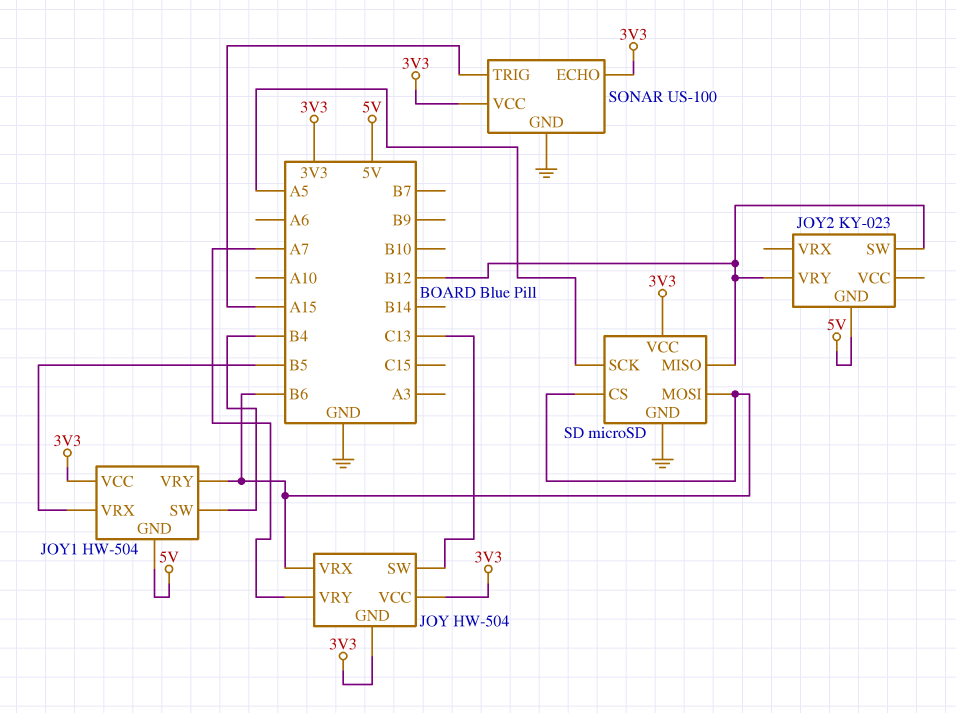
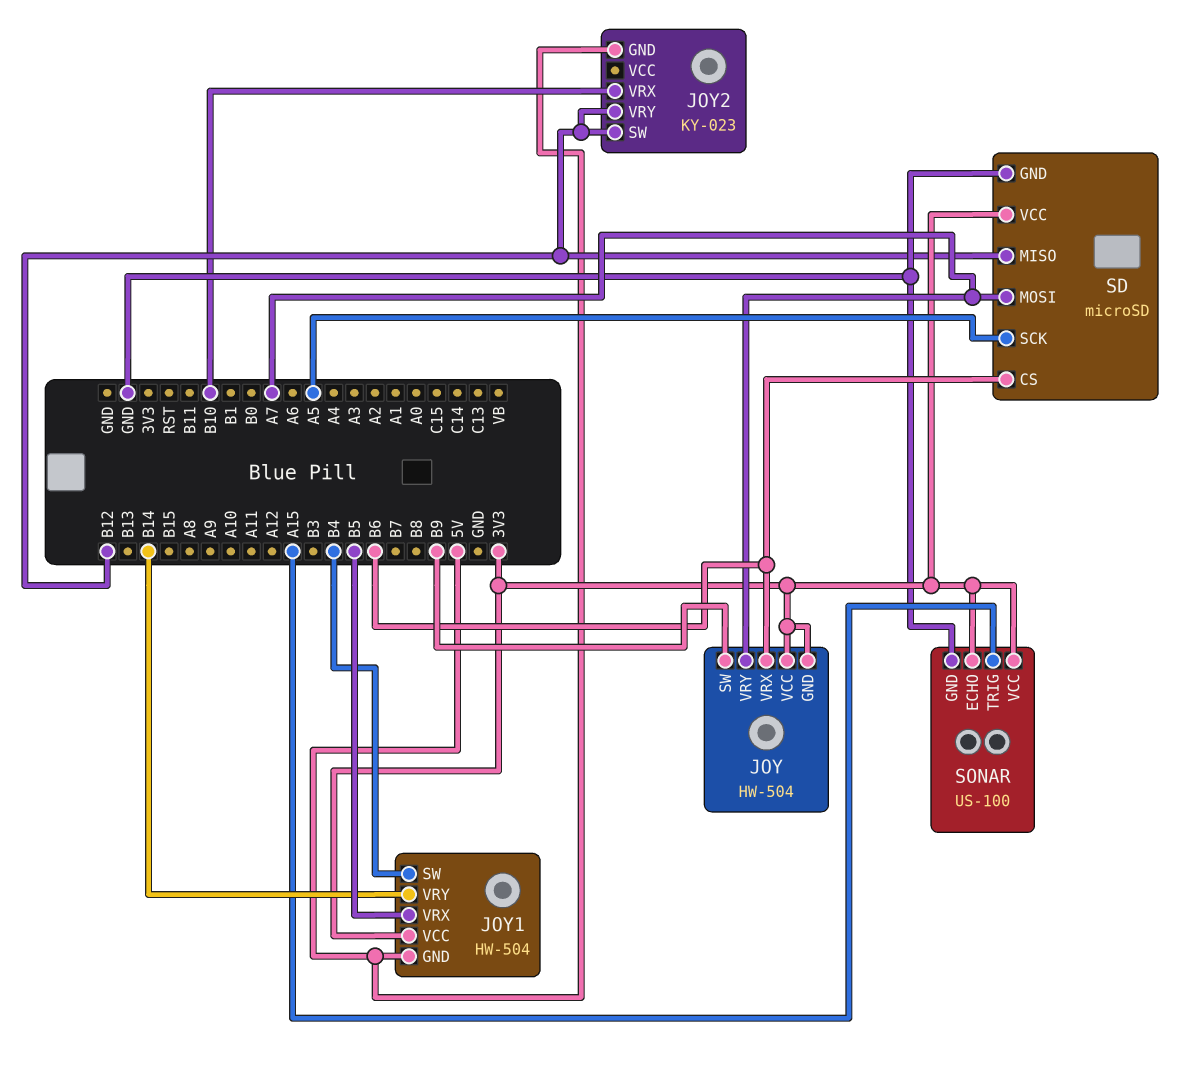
JOY pin SW: C13 -> B9
JOY1 pin VRY: B6 -> B14
JOY2 pin VRX: none -> B10
SD pin MOSI: B6 -> A7

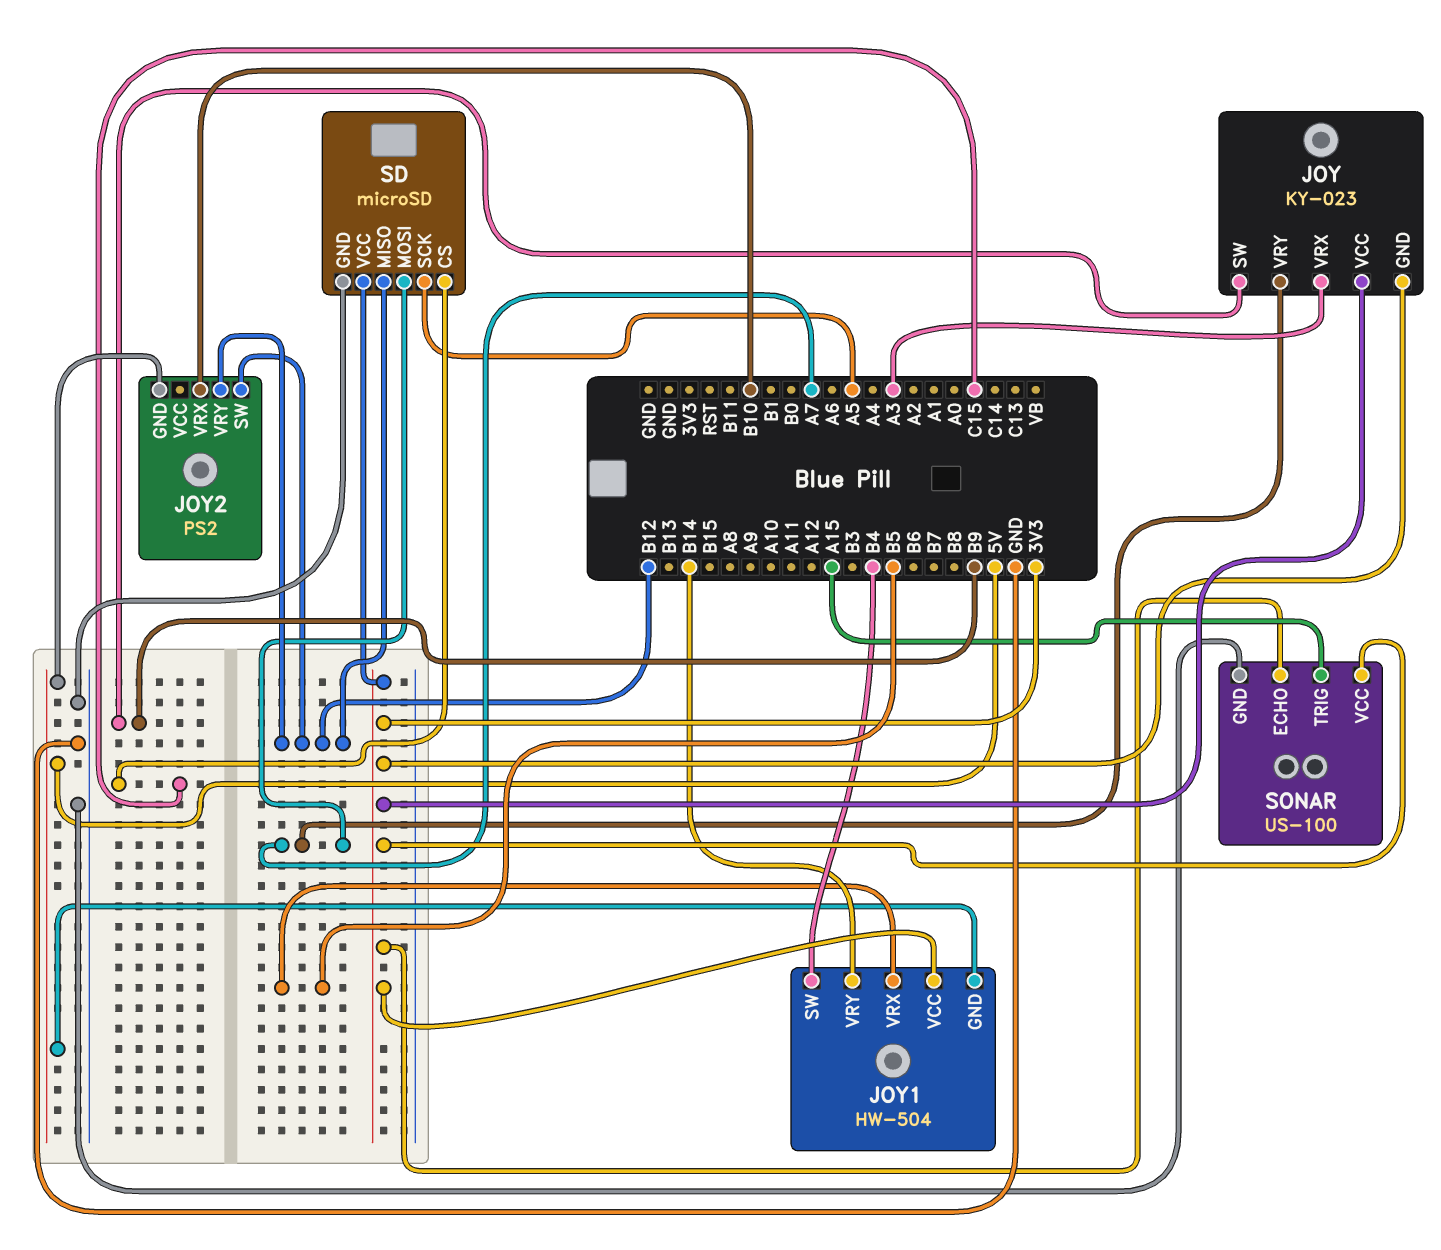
JOY: HW-504 -> KY-023
JOY pin VRX: B6 -> A3
JOY2: KY-023 -> PS2
SD pin CS: B6 -> C15

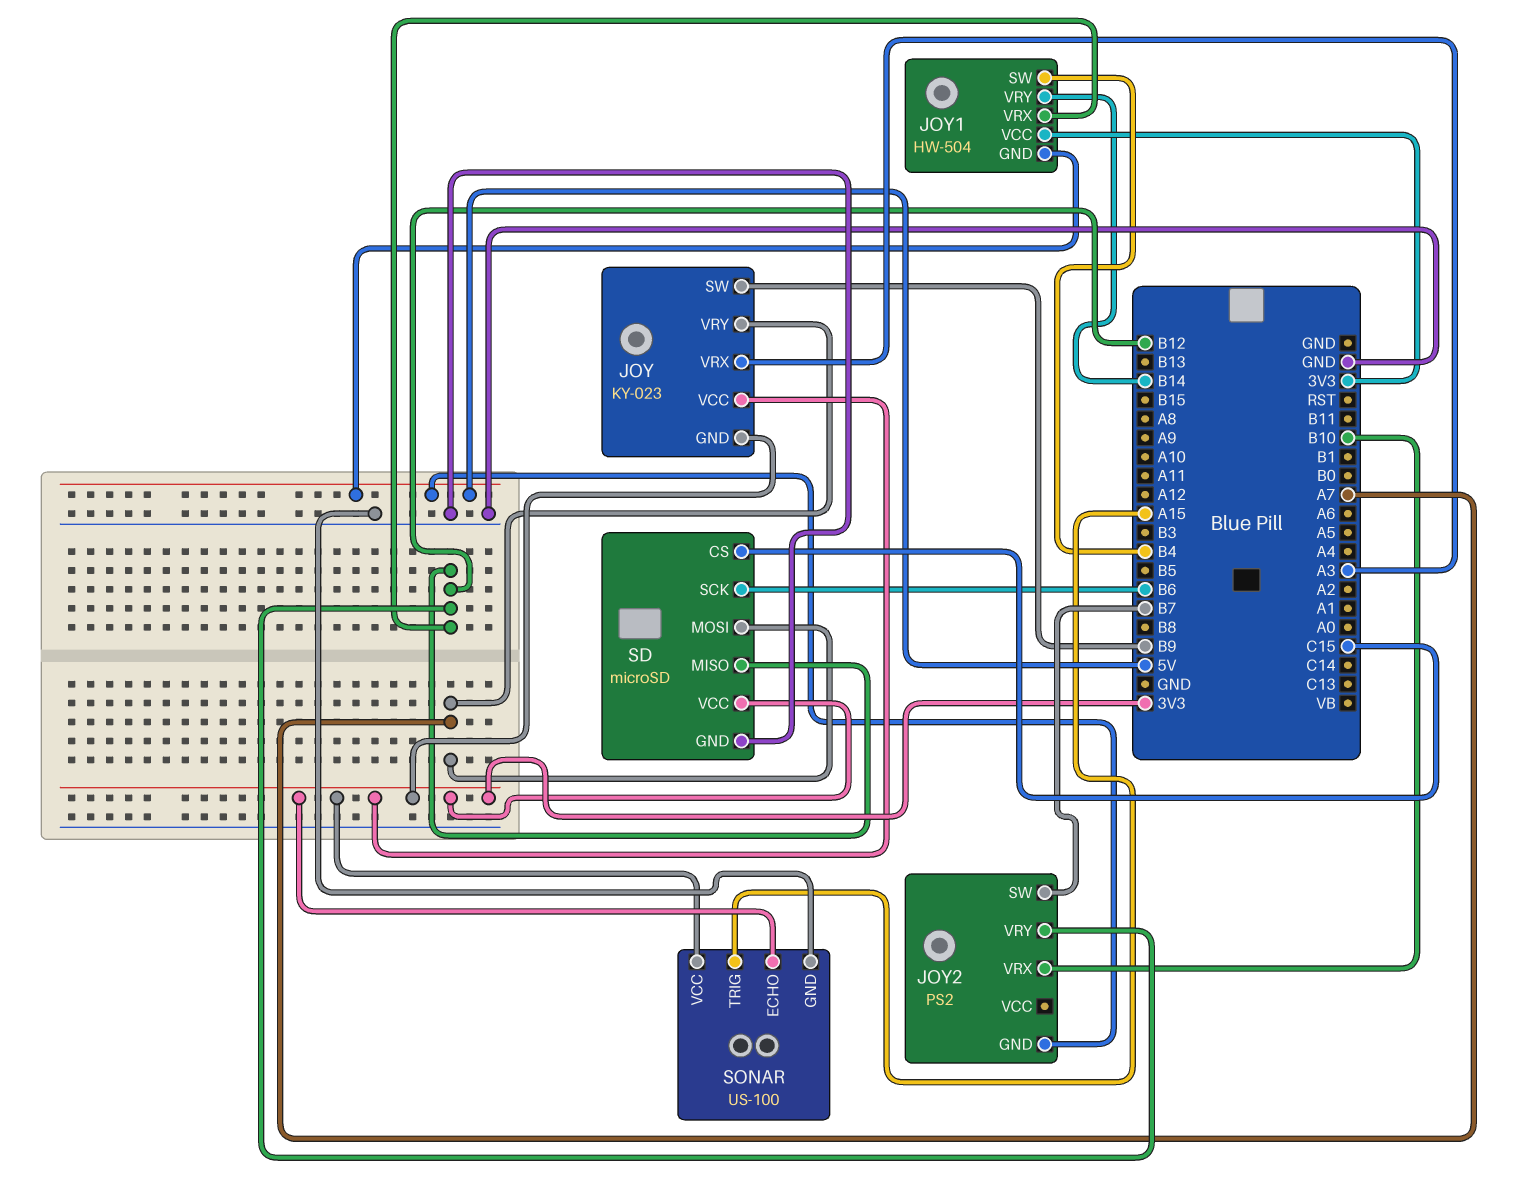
JOY1 pin VRX: B5 -> B12
JOY2 pin SW: B12 -> B7
SD pin SCK: A5 -> B6

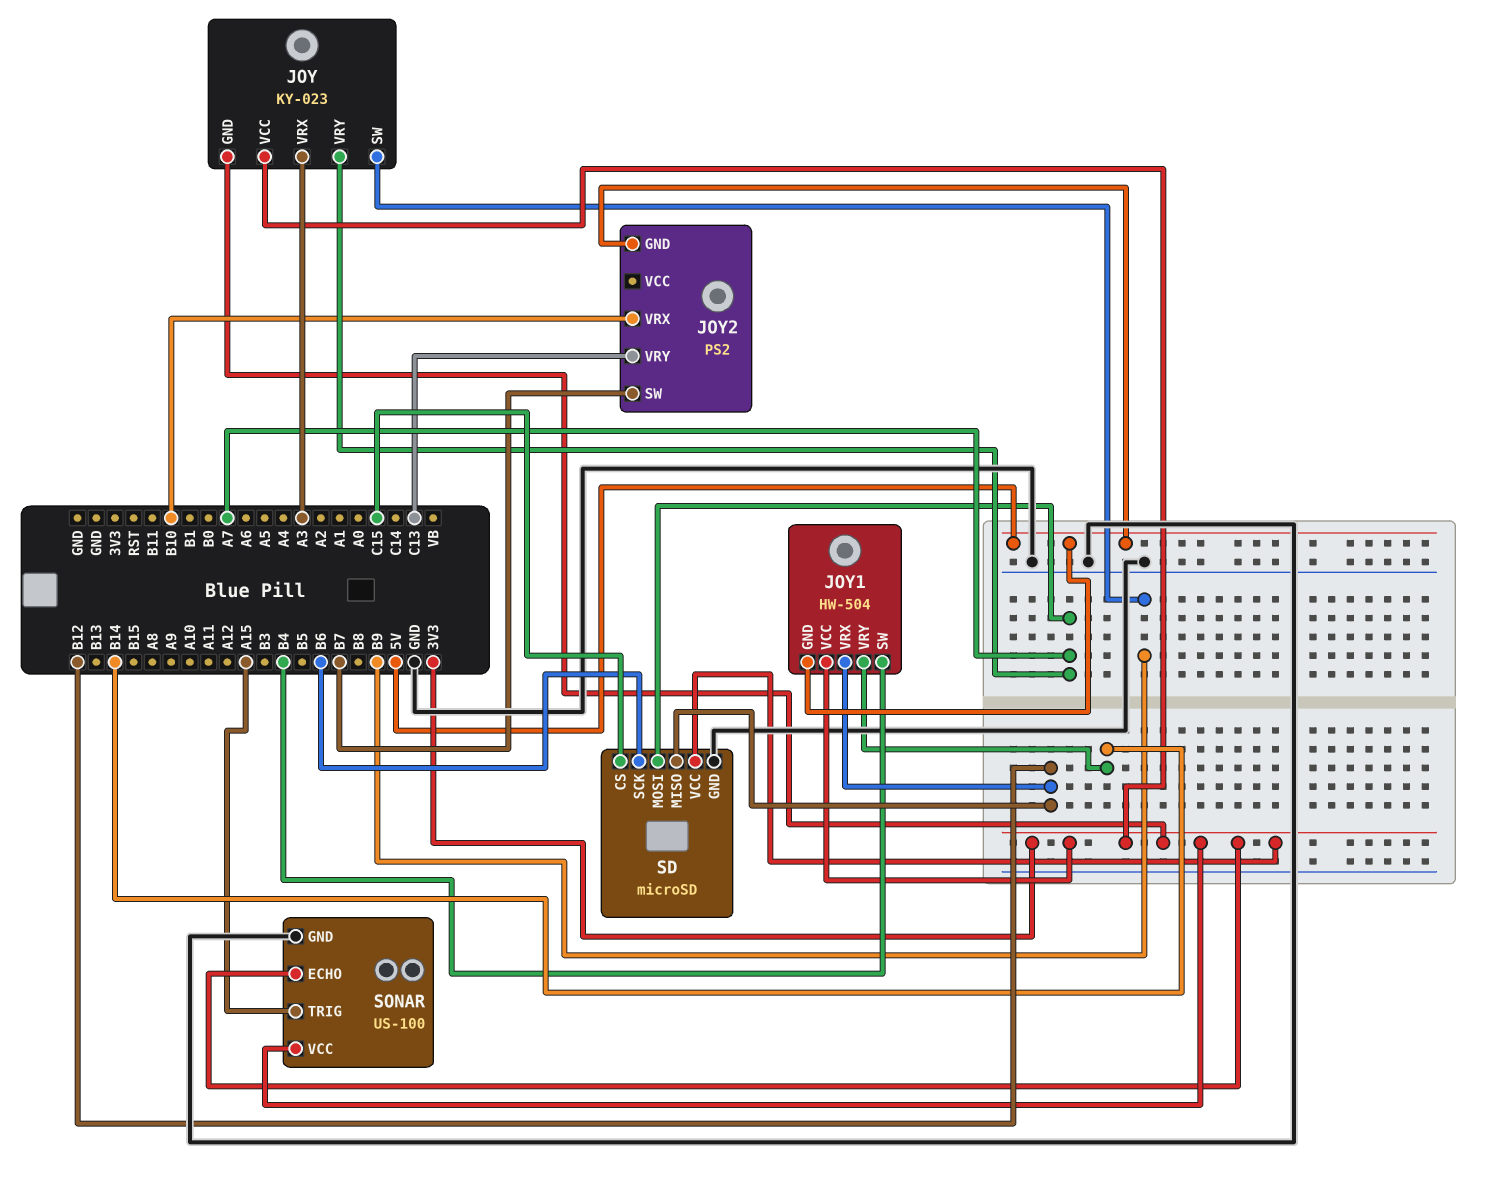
JOY2 pin VRY: B12 -> C13

